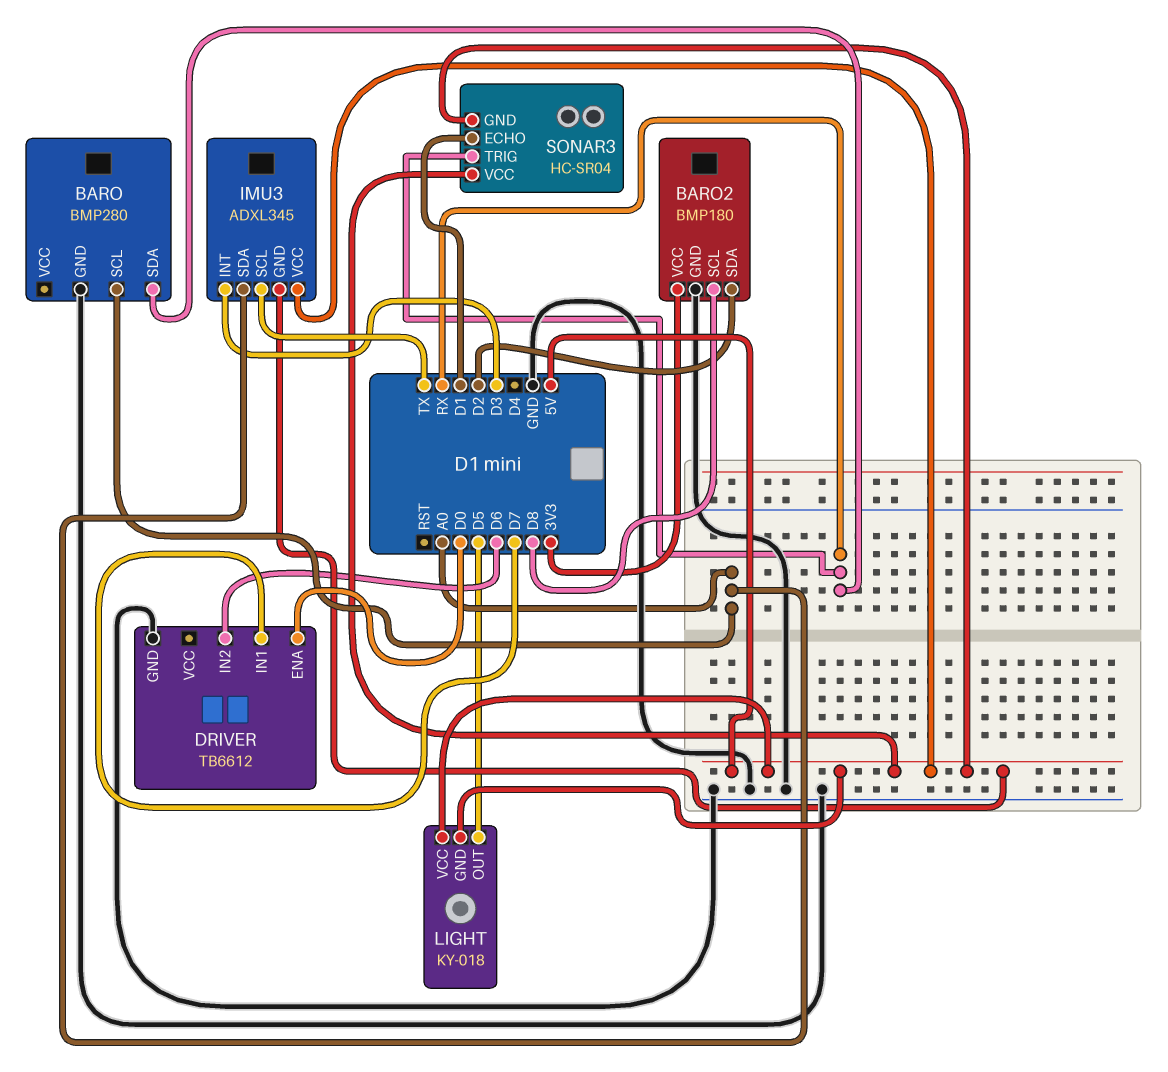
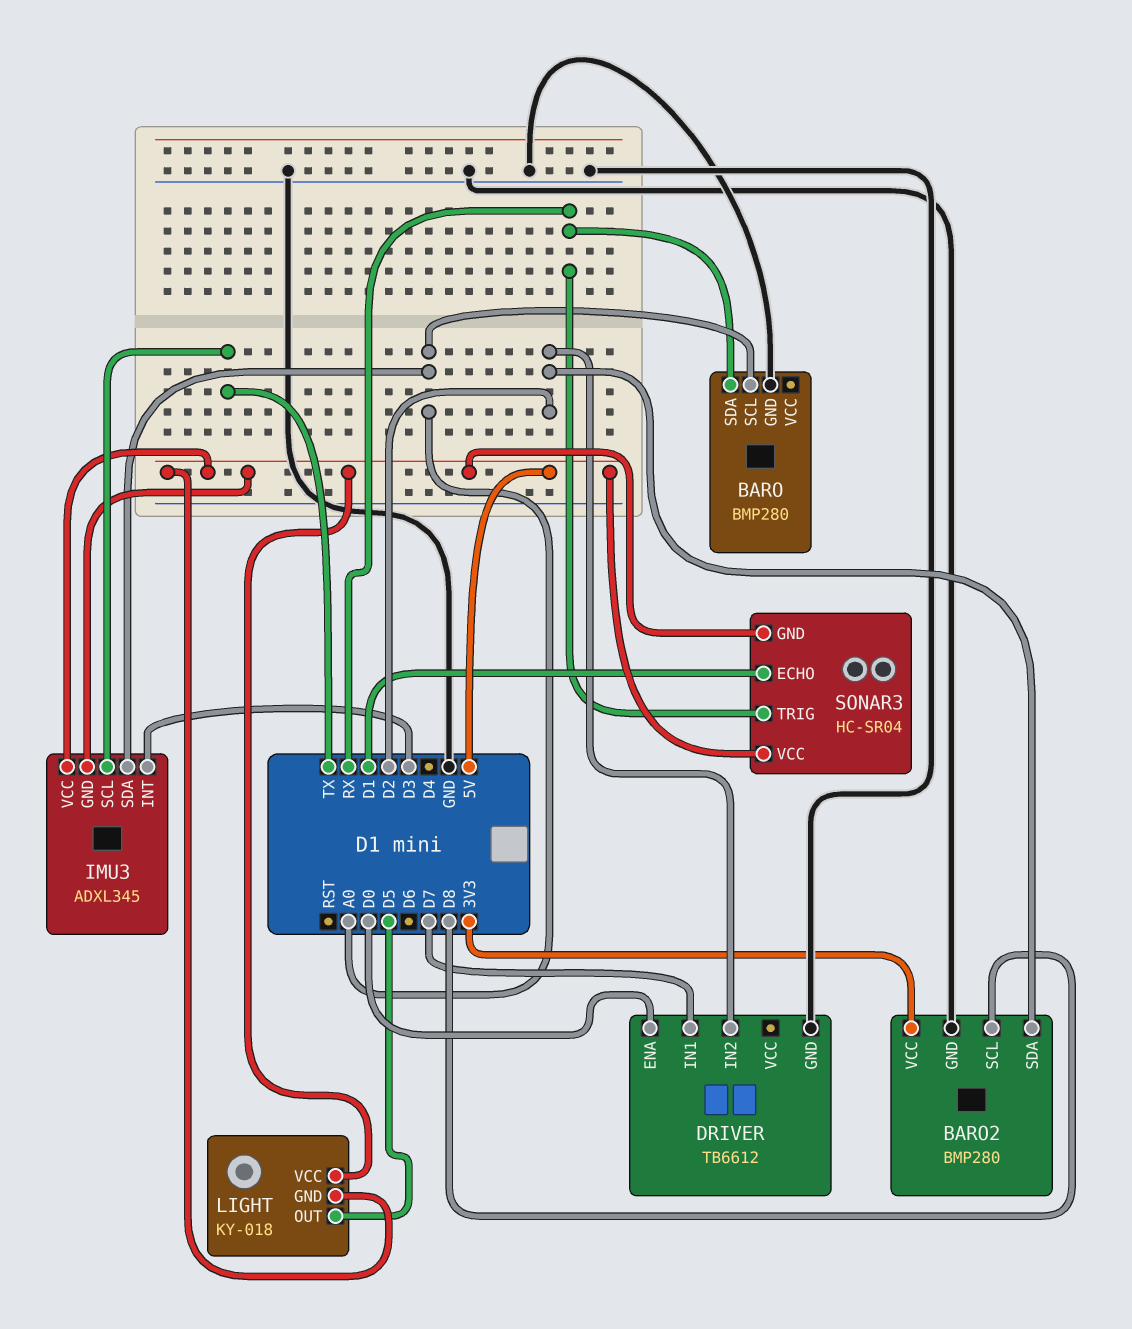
BARO2: BMP180 -> BMP280
DRIVER pin IN2: D6 -> D2

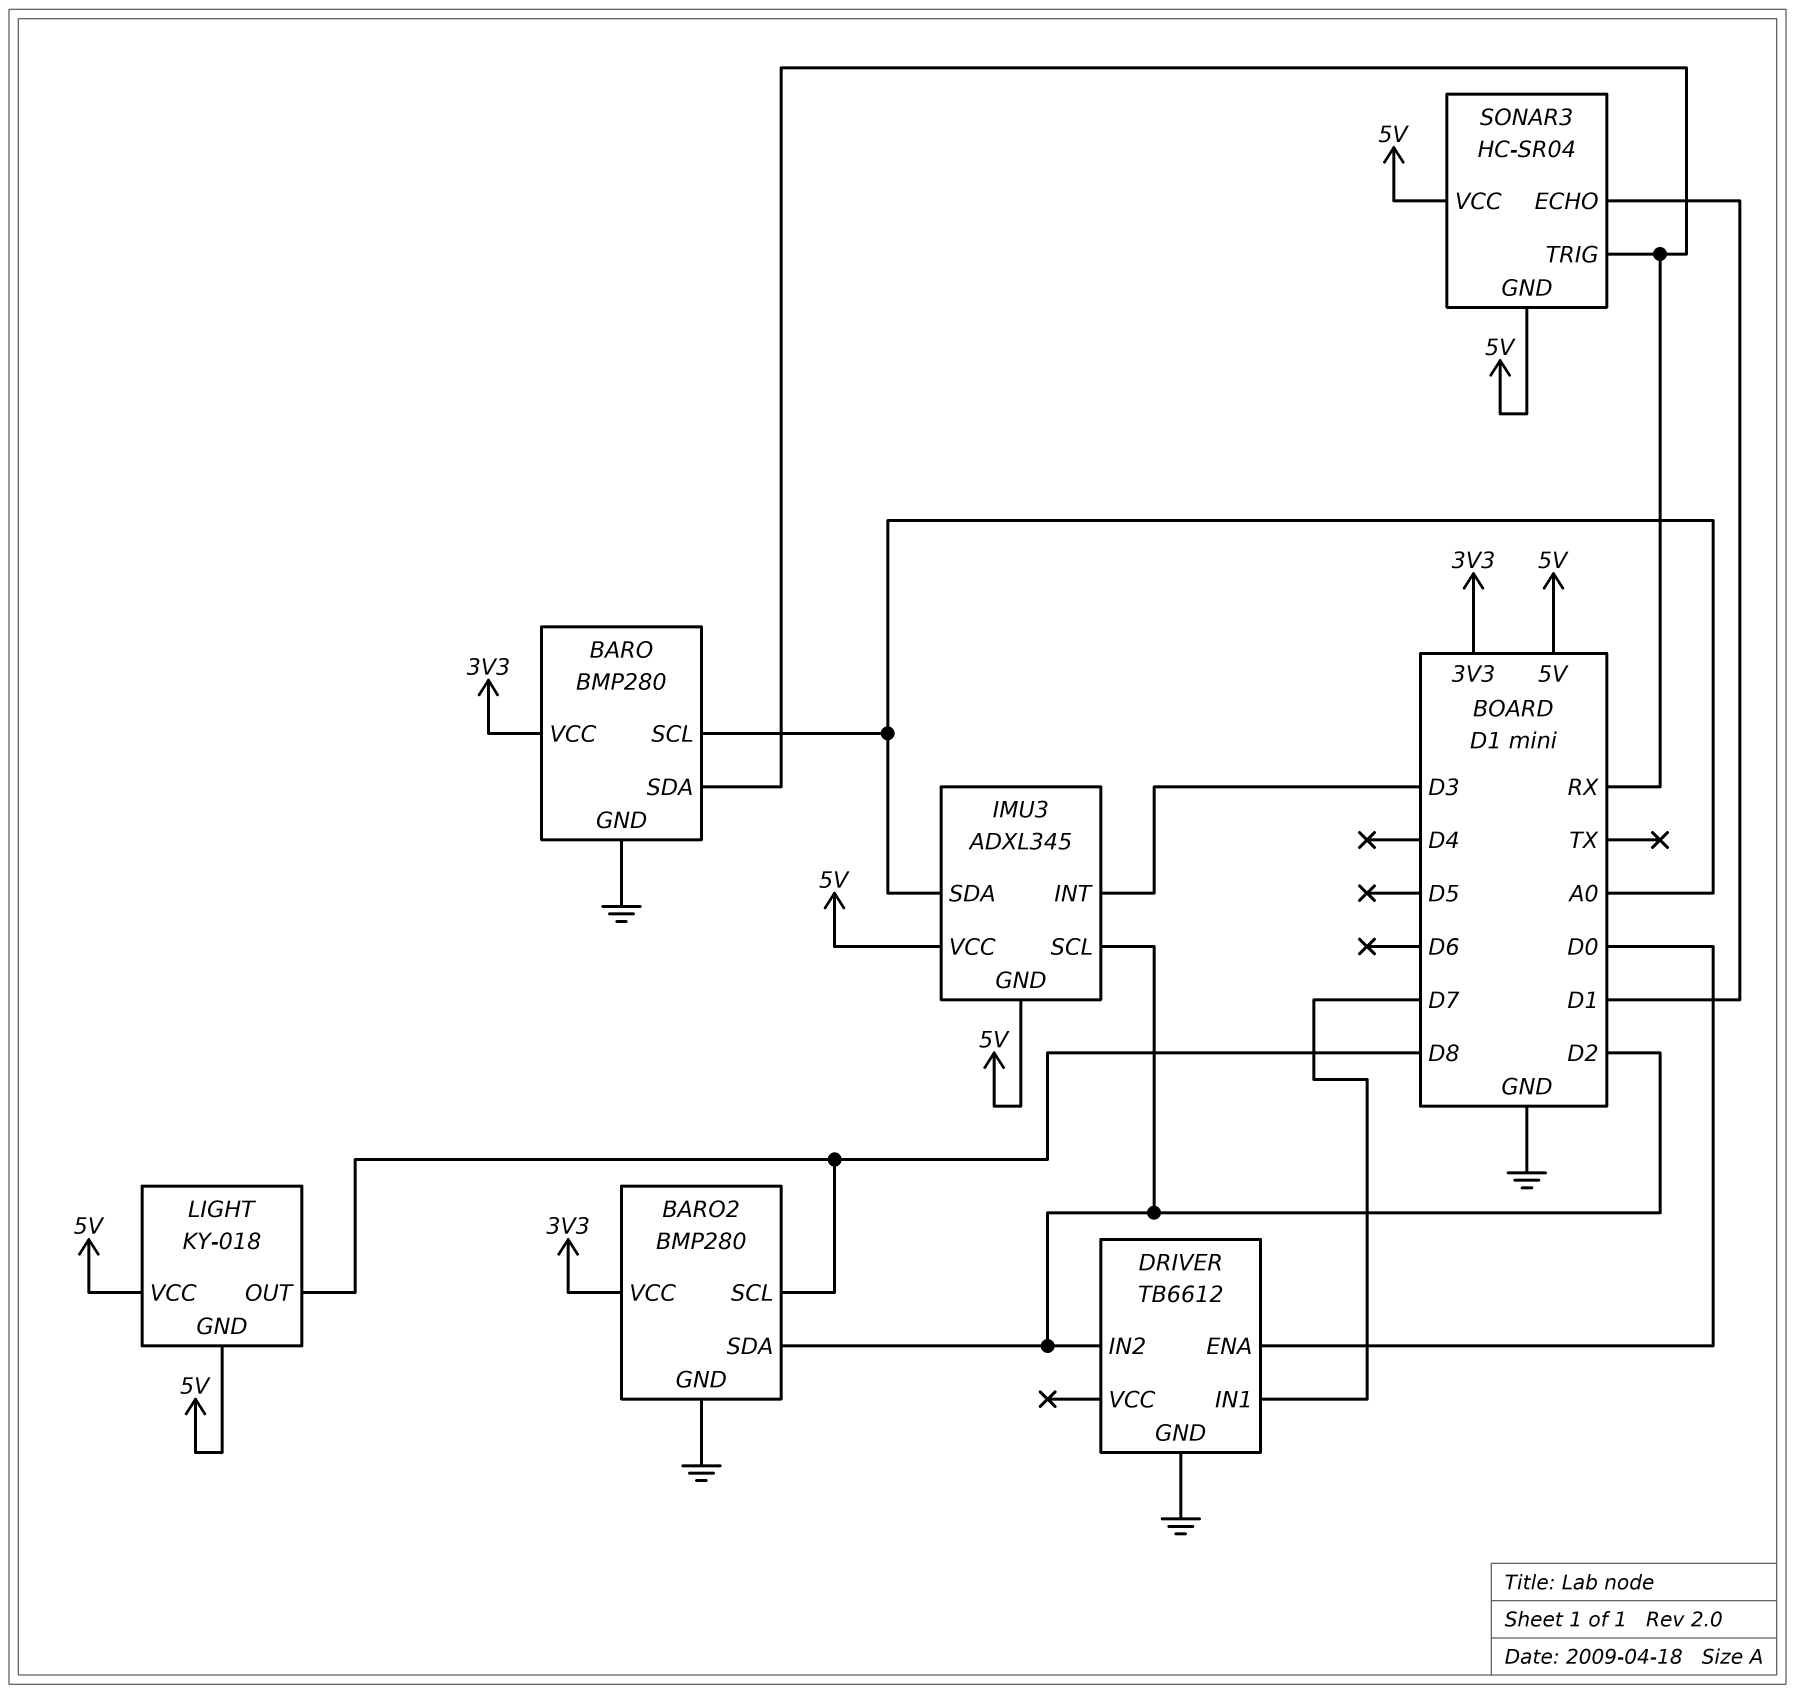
BARO pin VCC: none -> 3V3
IMU3 pin SCL: TX -> D2
LIGHT pin OUT: D5 -> D8

